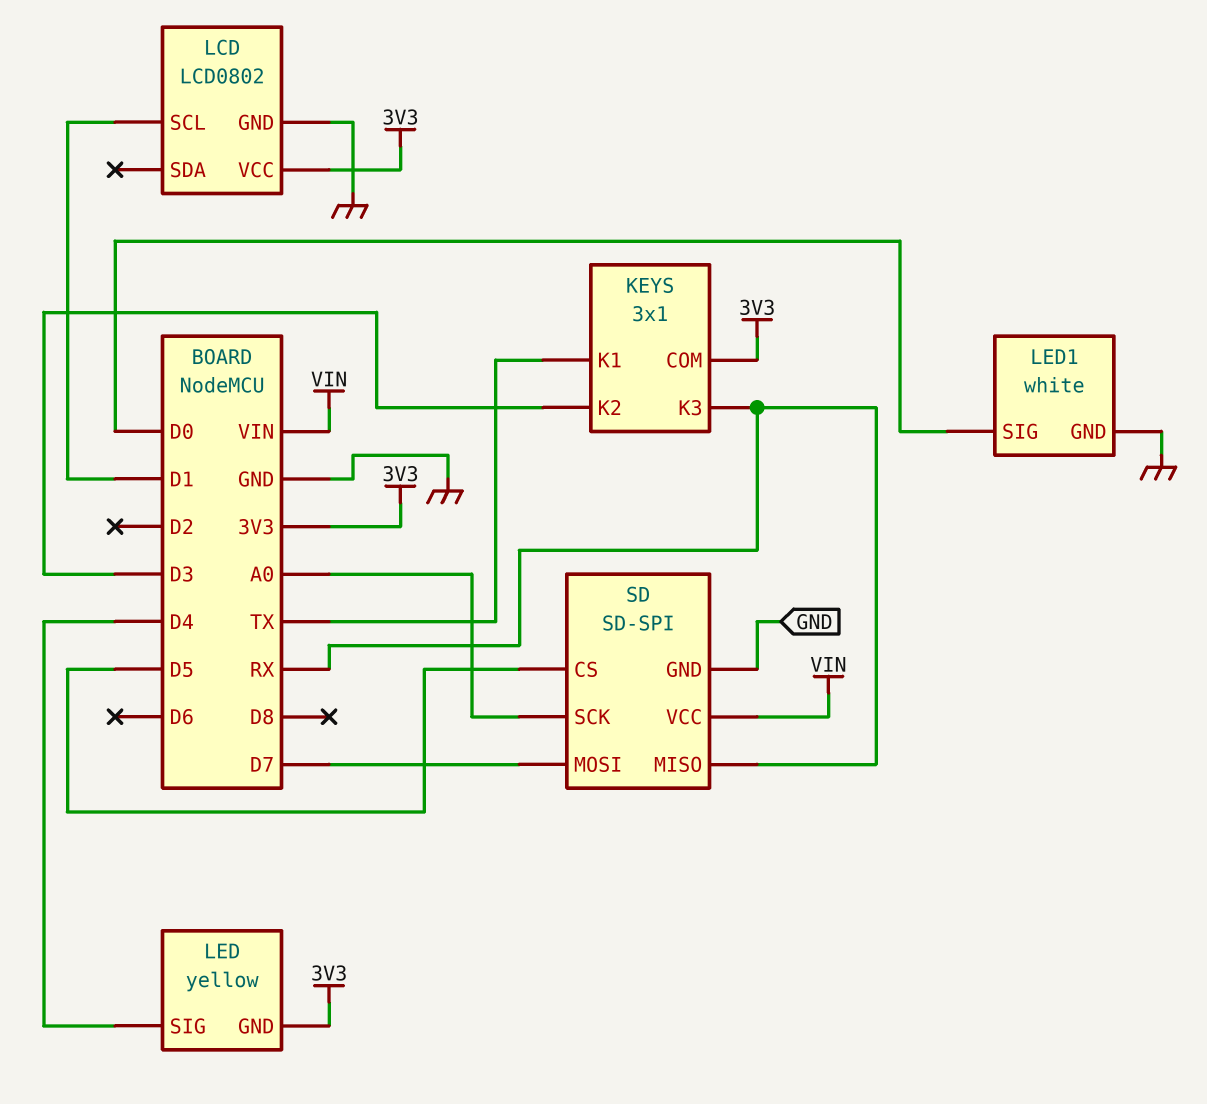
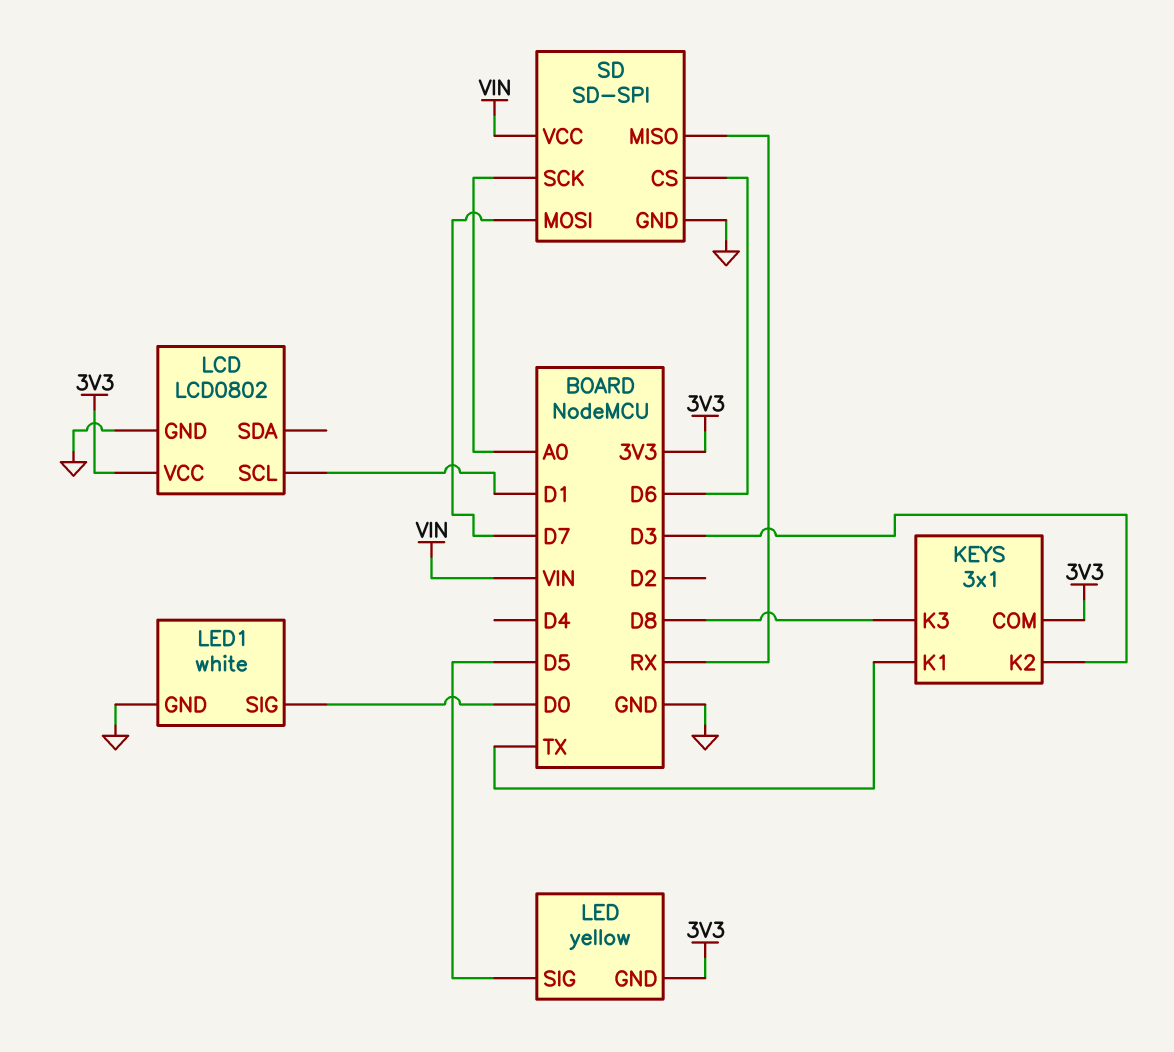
KEYS pin K3: RX -> D8
LED pin SIG: D4 -> D5
SD pin CS: D5 -> D6

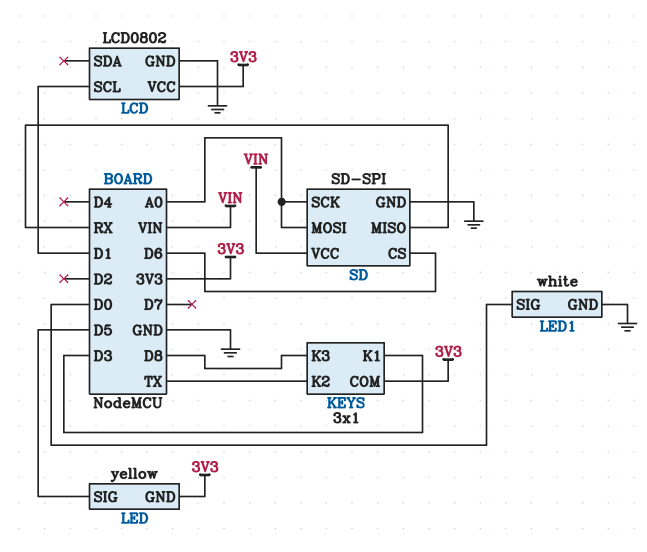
KEYS pin K1: TX -> D3
KEYS pin K2: D3 -> TX
SD pin MOSI: D7 -> A0

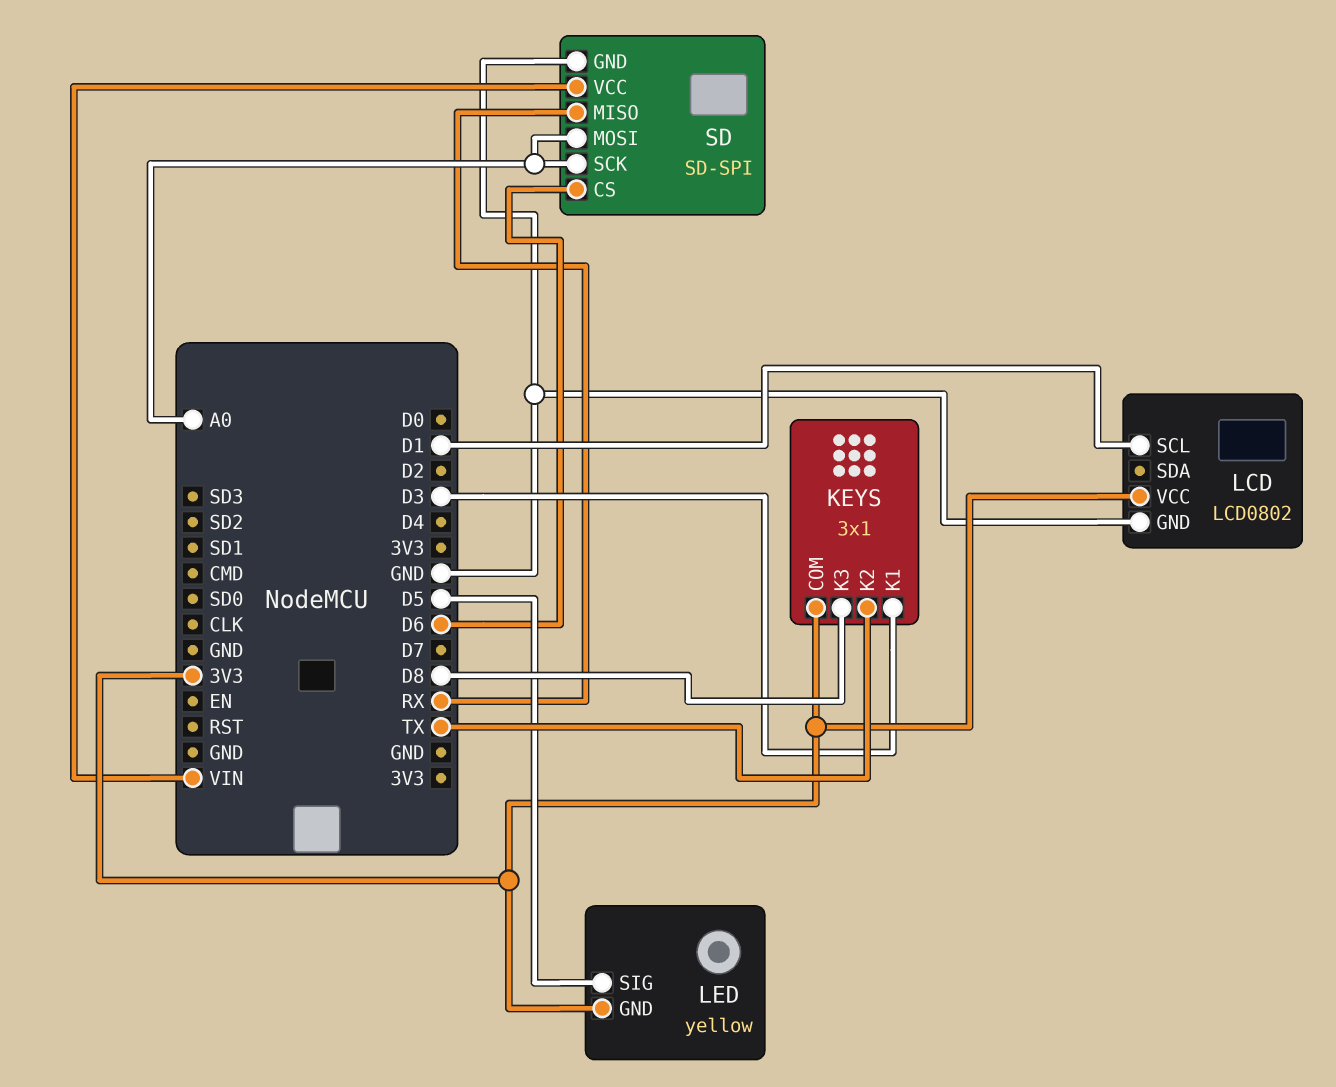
LED1: white -> none
LED1 pin GND: GND -> none
LED1 pin SIG: D0 -> none

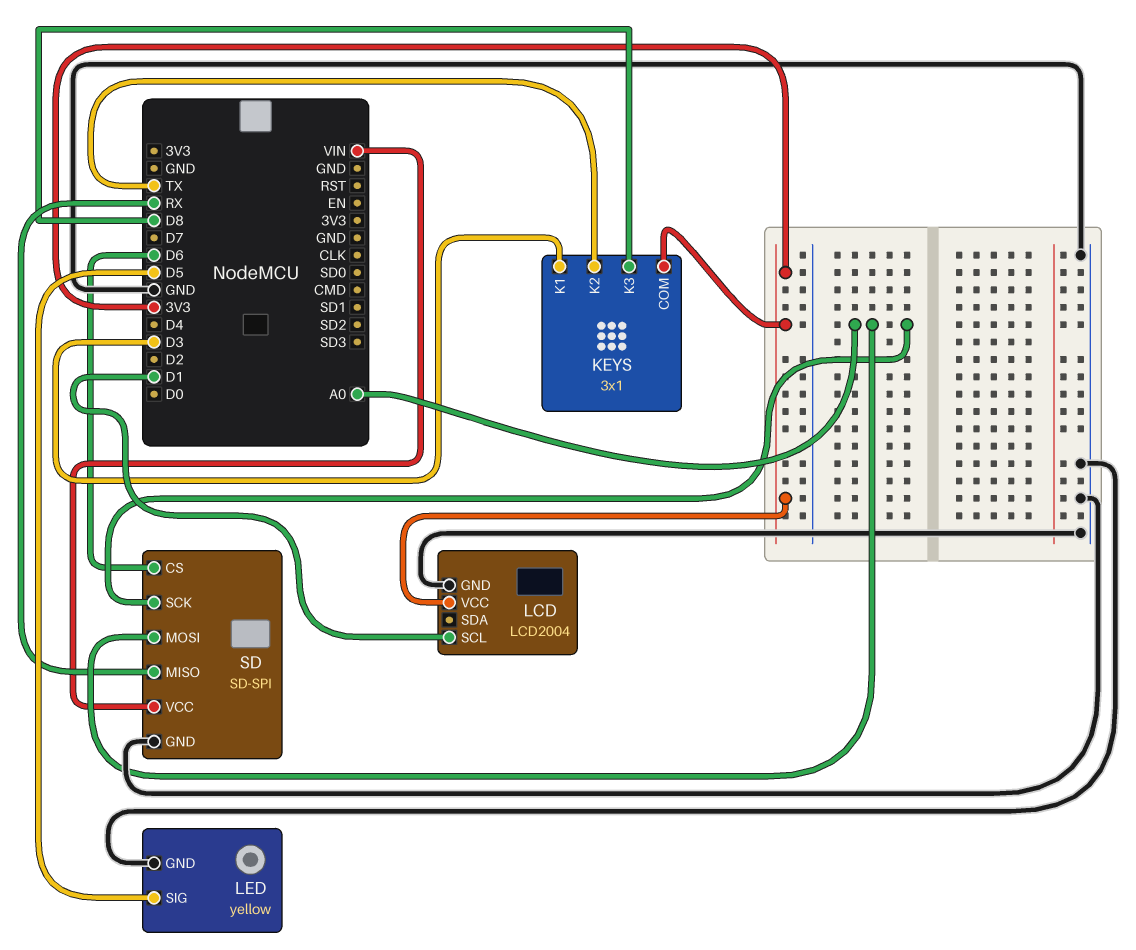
LCD: LCD0802 -> LCD2004
LED pin GND: 3V3 -> GND

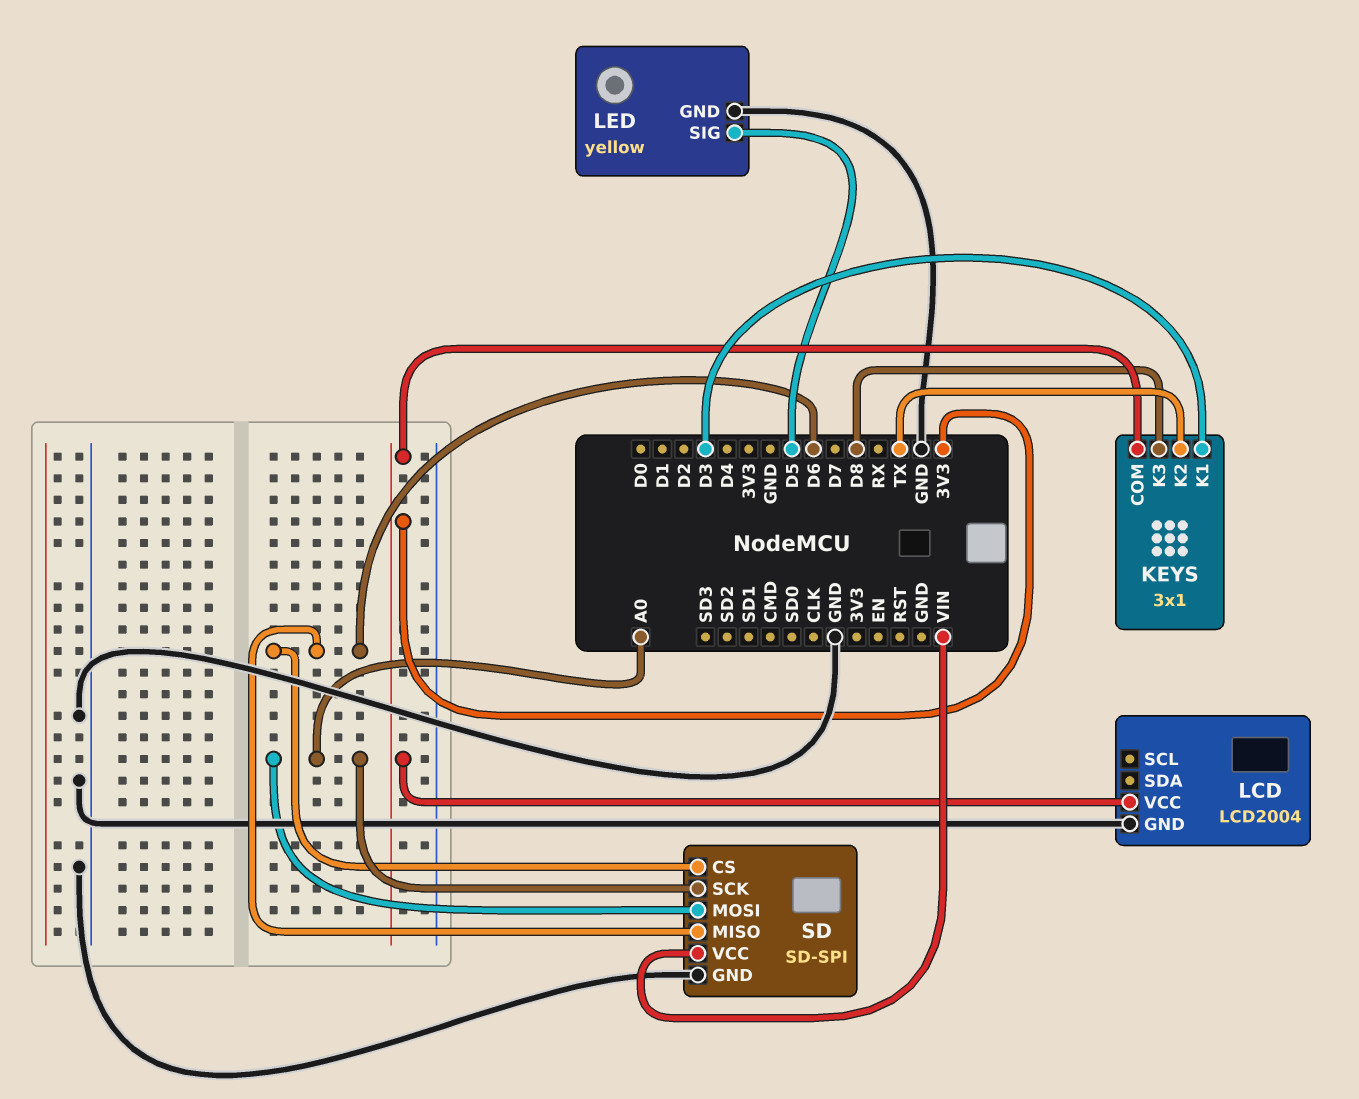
LCD pin SCL: D1 -> none
SD pin MISO: RX -> D6

